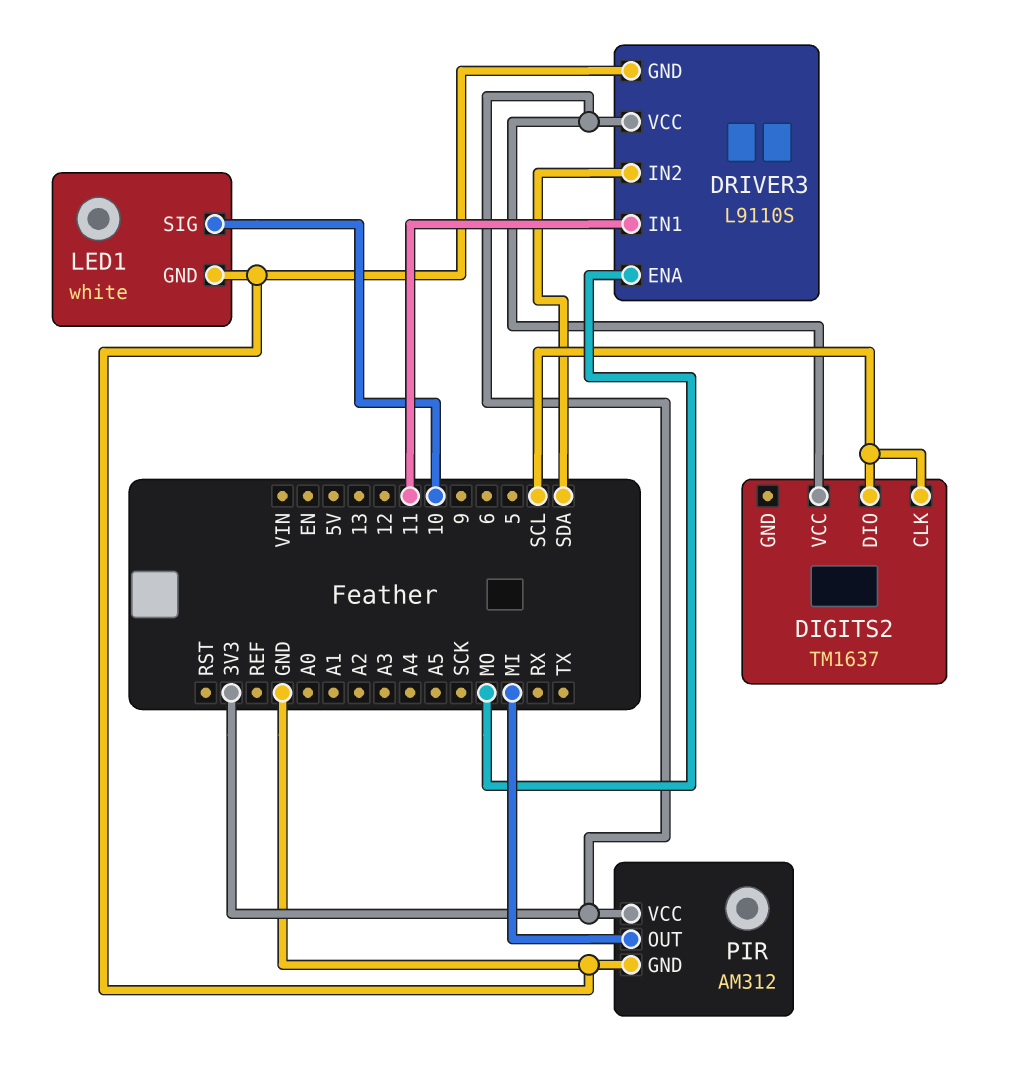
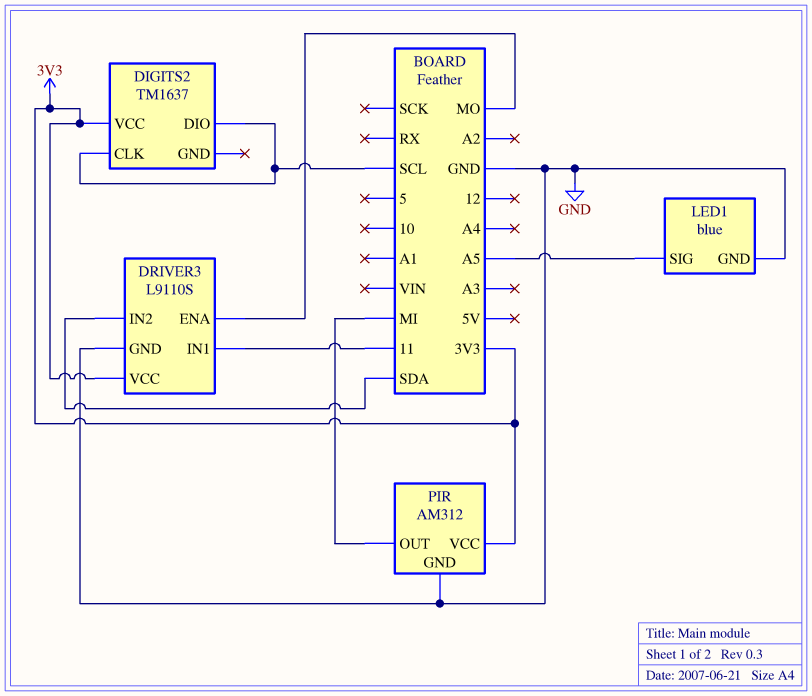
LED1: white -> blue
LED1 pin SIG: 10 -> A5

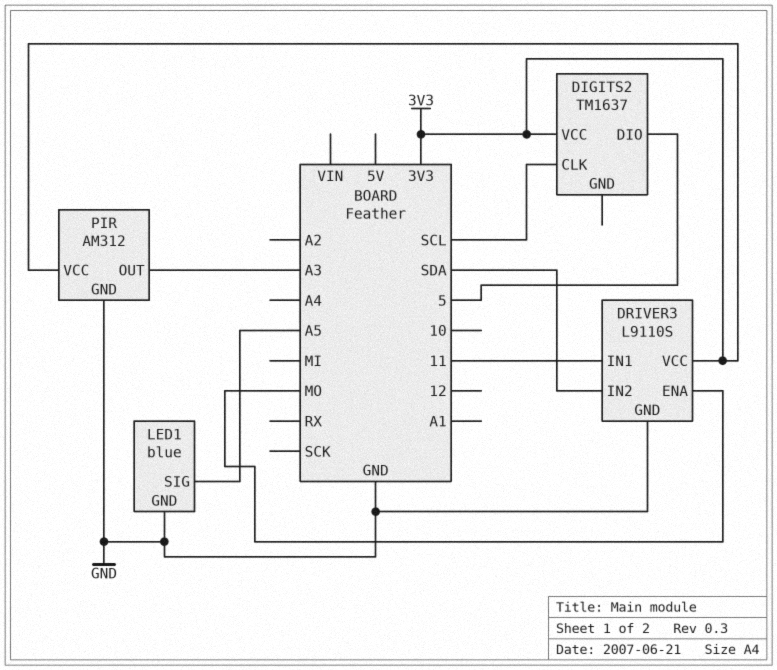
DIGITS2 pin DIO: SCL -> 5
PIR pin OUT: MI -> A3

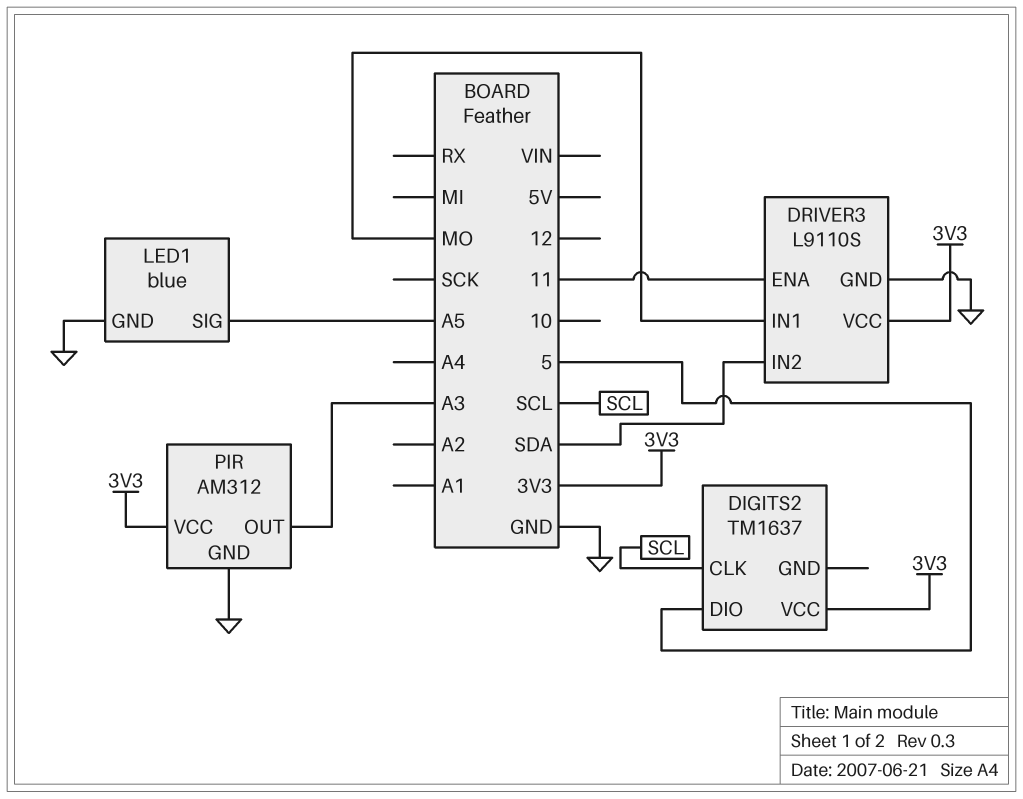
DRIVER3 pin ENA: MO -> 11
DRIVER3 pin IN1: 11 -> MO

